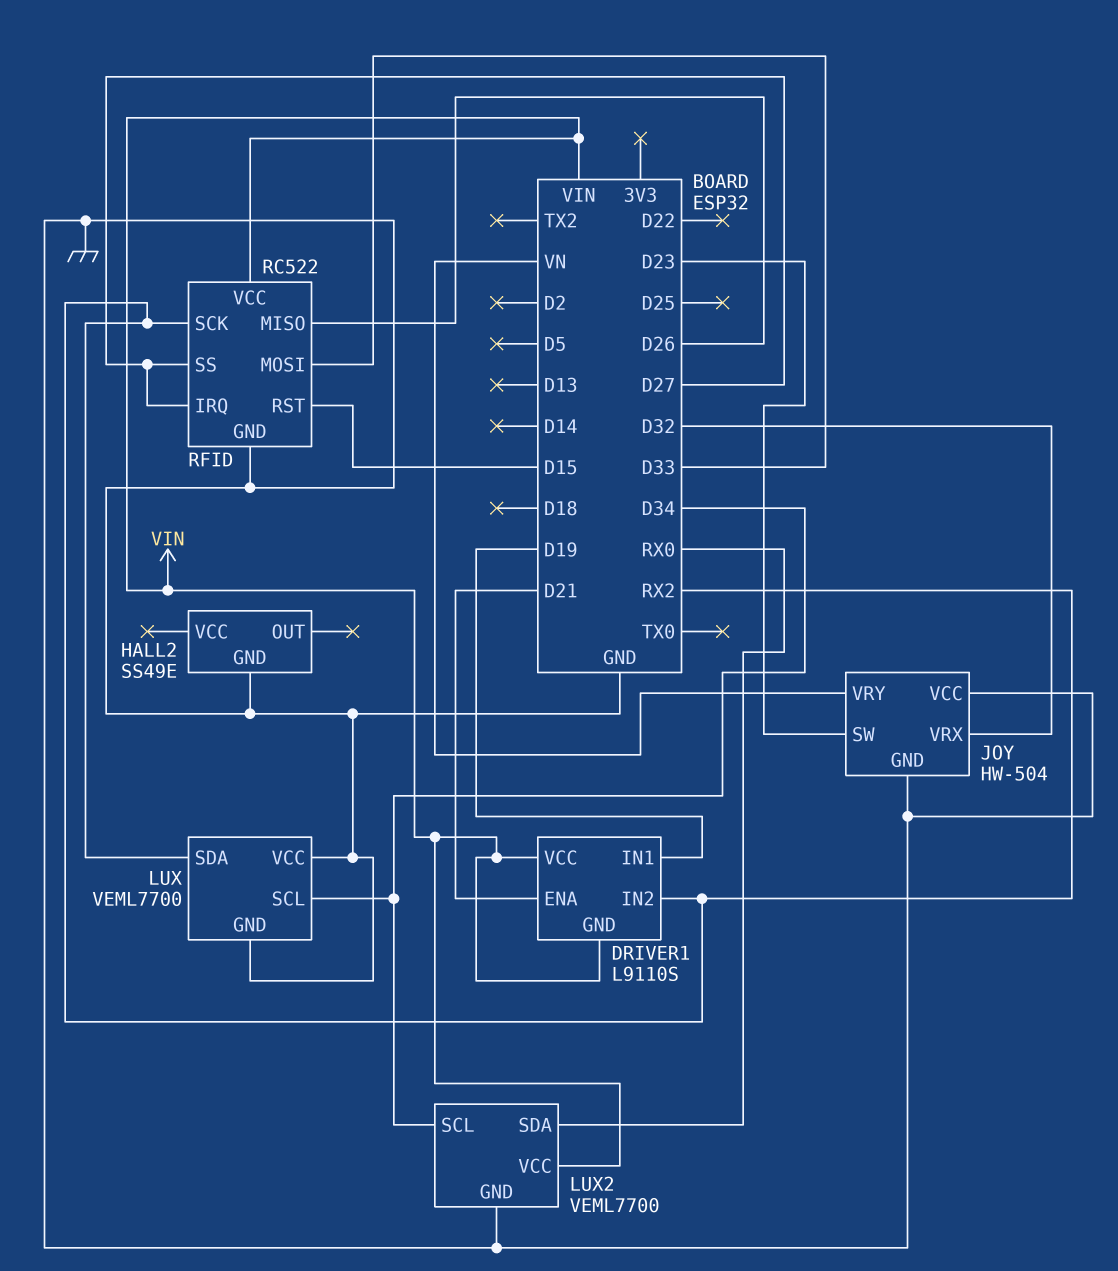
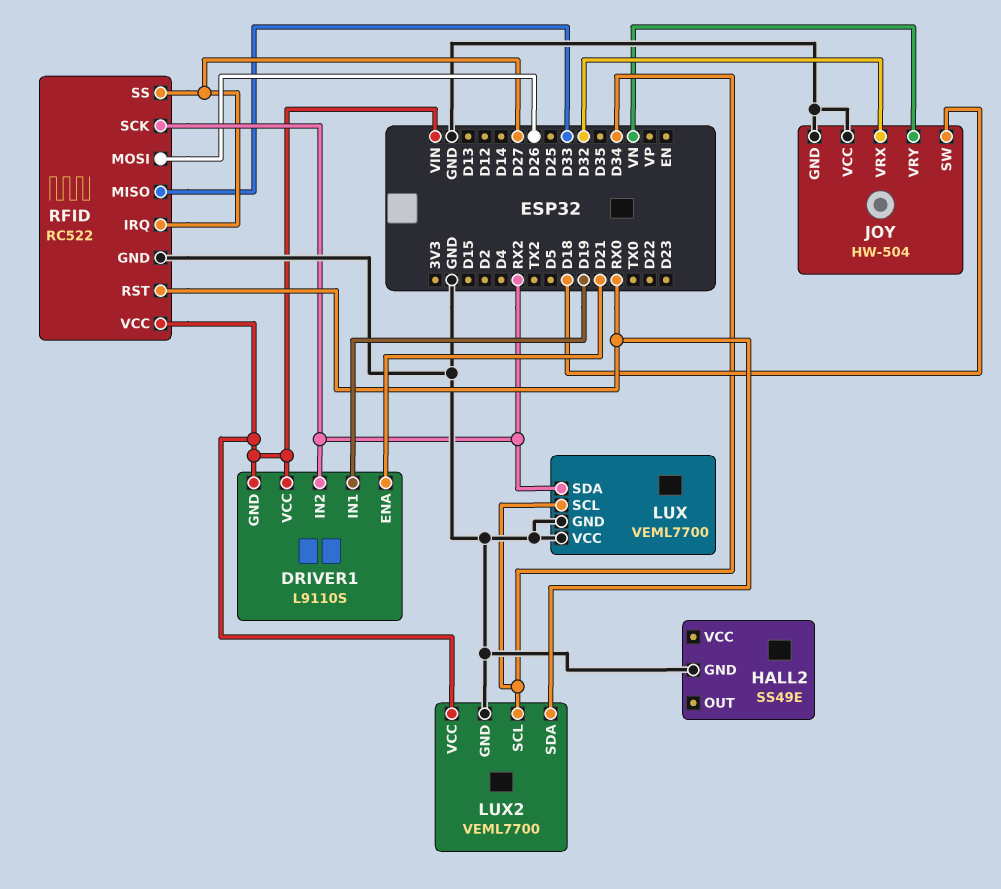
JOY pin SW: D23 -> D18
RFID pin MISO: D26 -> D33
RFID pin MOSI: D33 -> D26
RFID pin RST: D15 -> RX0

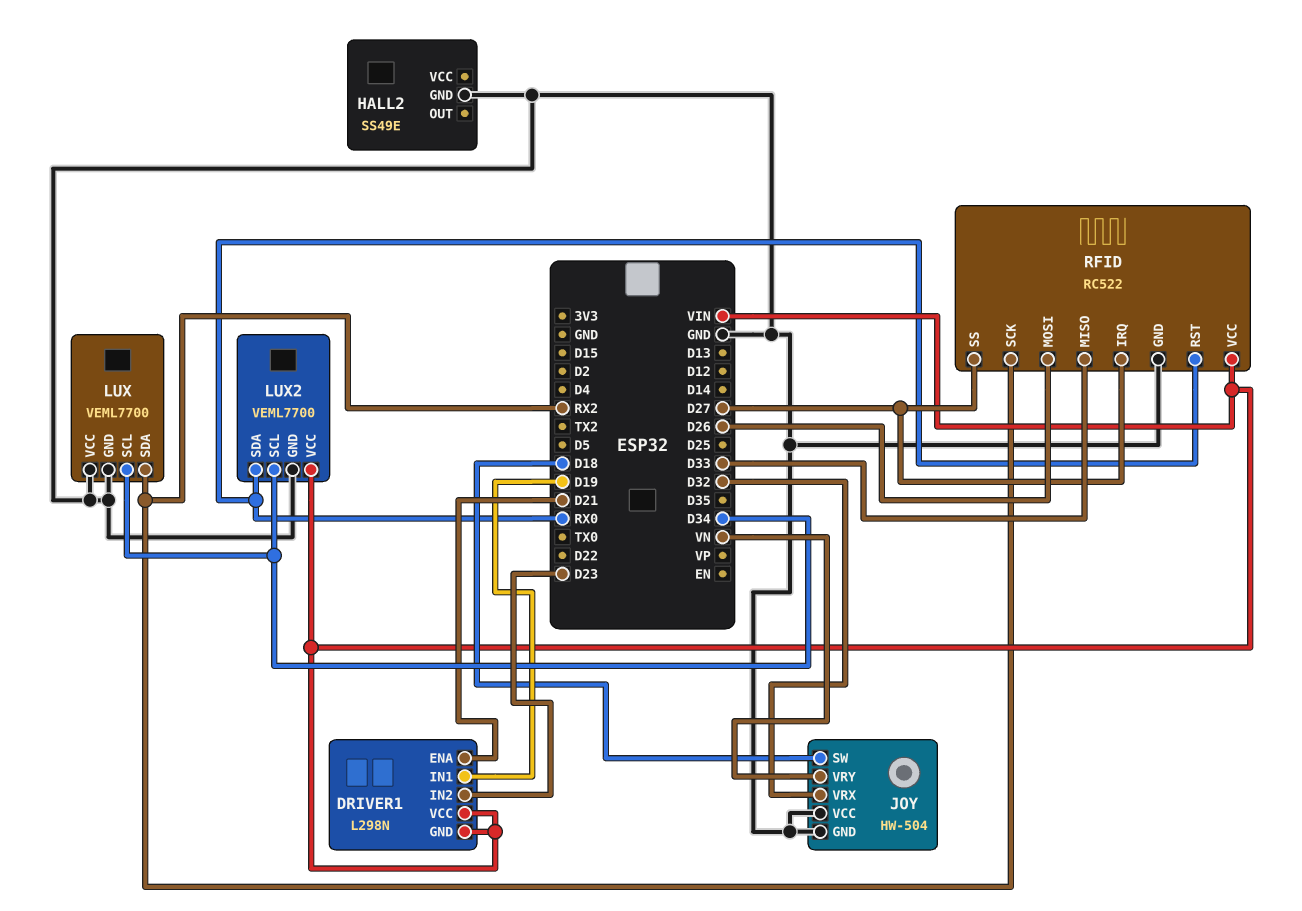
DRIVER1: L9110S -> L298N
DRIVER1 pin IN2: RX2 -> D23

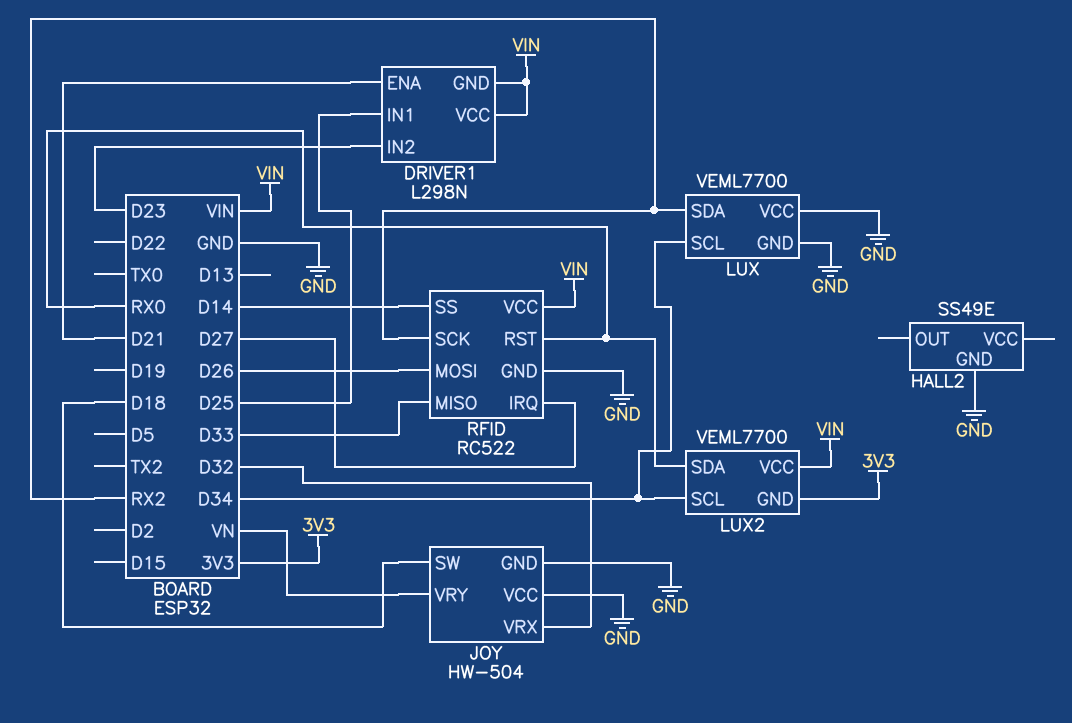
DRIVER1 pin IN1: D19 -> D25
LUX2 pin GND: GND -> 3V3
RFID pin SS: D27 -> D14

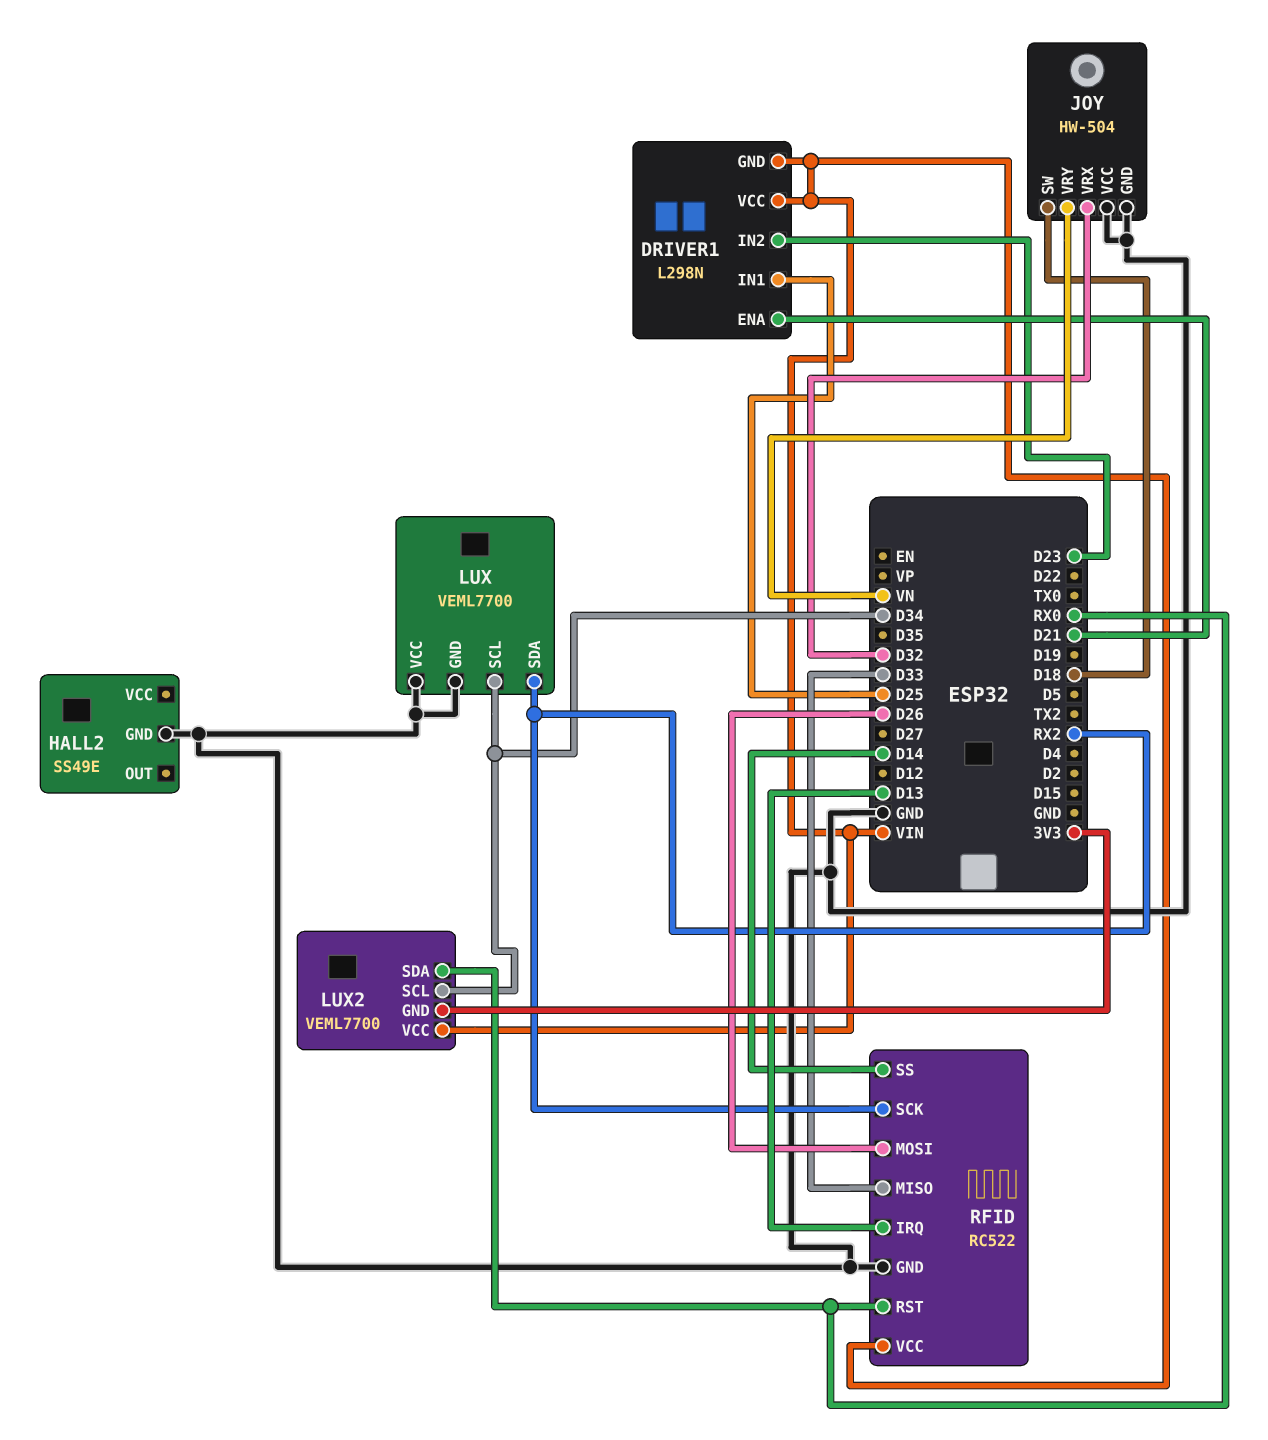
RFID pin IRQ: D27 -> D13

